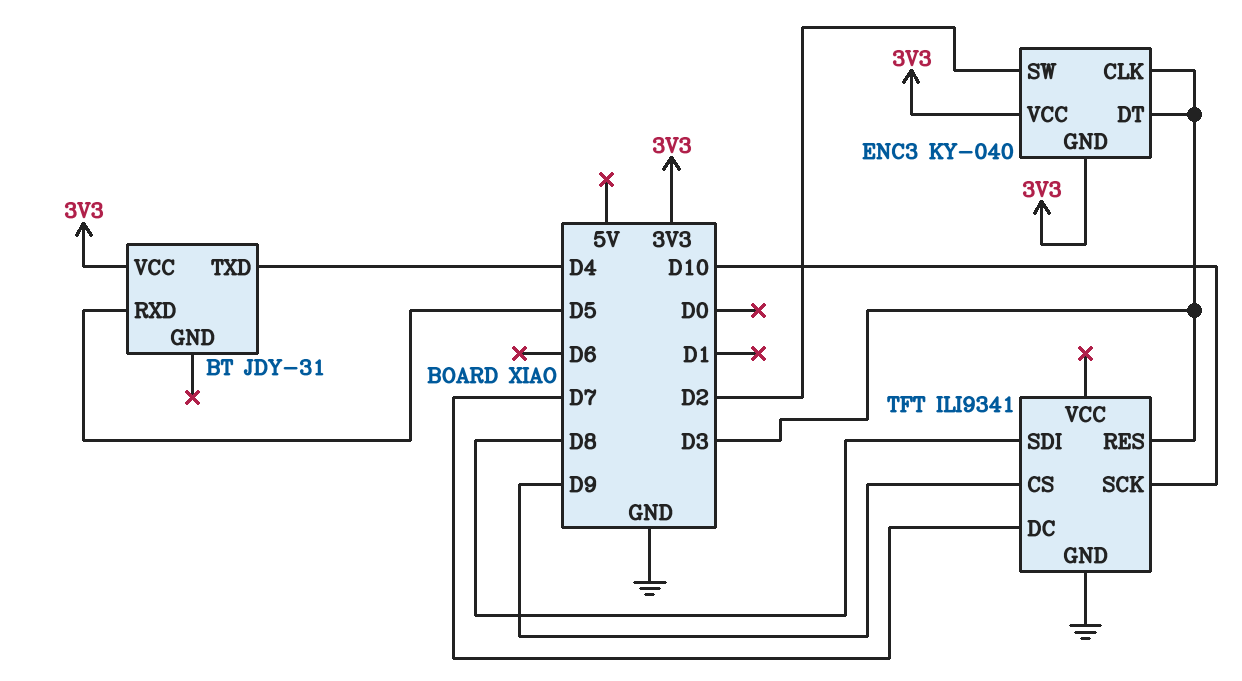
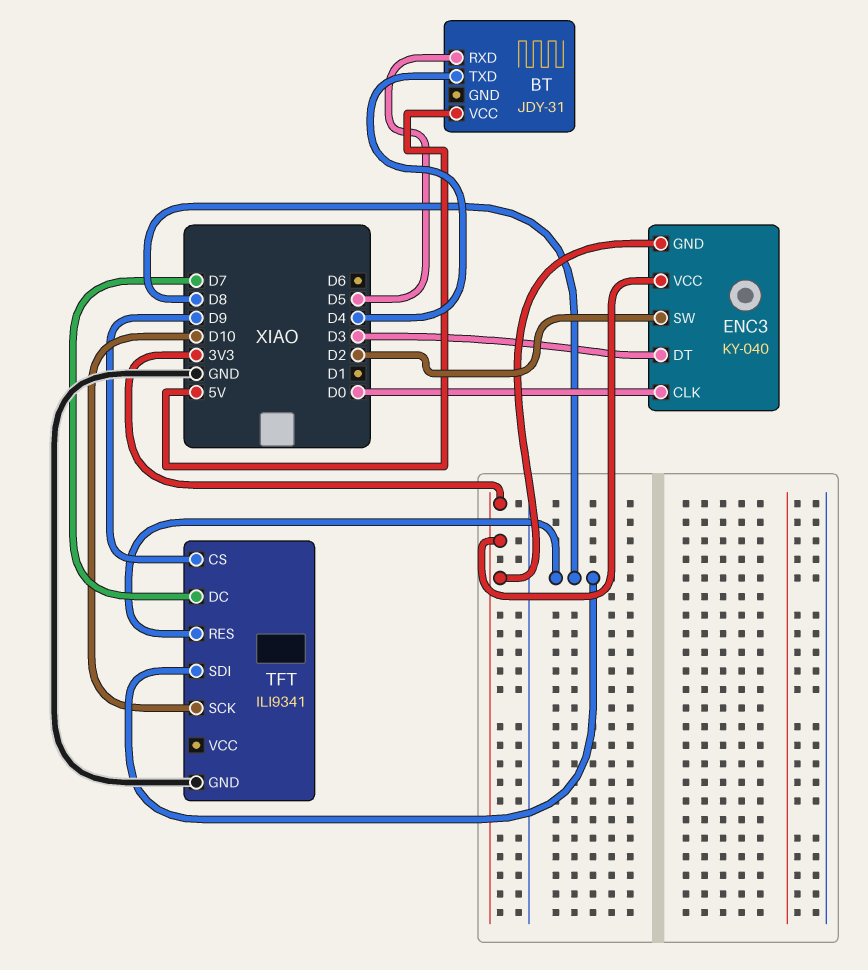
BT pin VCC: 3V3 -> 5V
ENC3 pin CLK: D3 -> D0
TFT pin RES: D3 -> D8

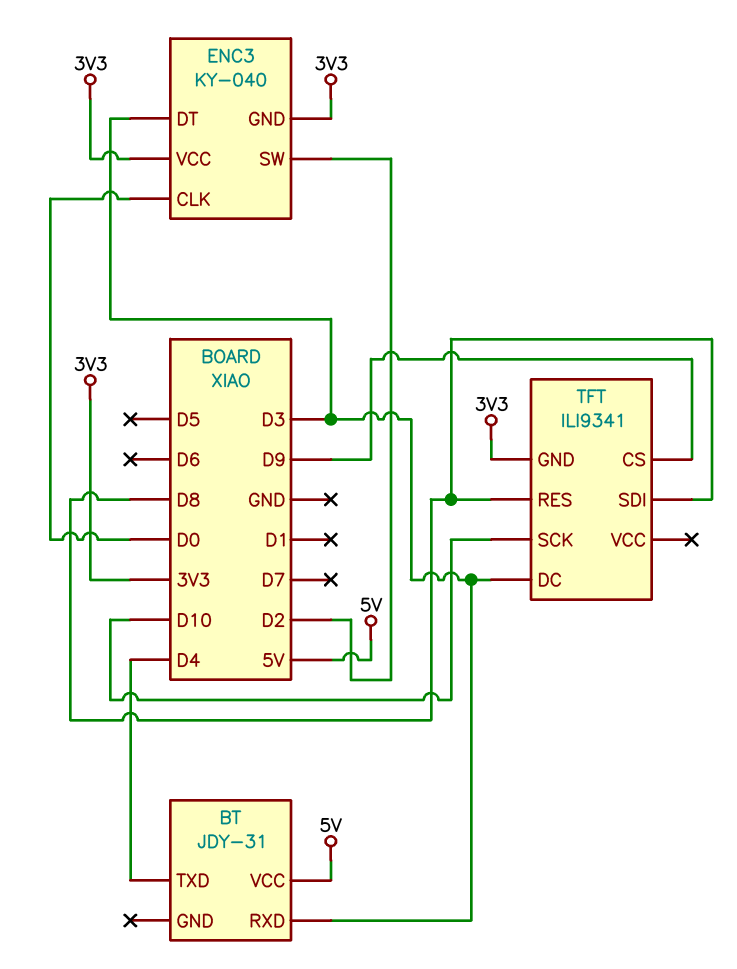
BT pin RXD: D5 -> D3
TFT pin DC: D7 -> D3
TFT pin GND: GND -> 3V3

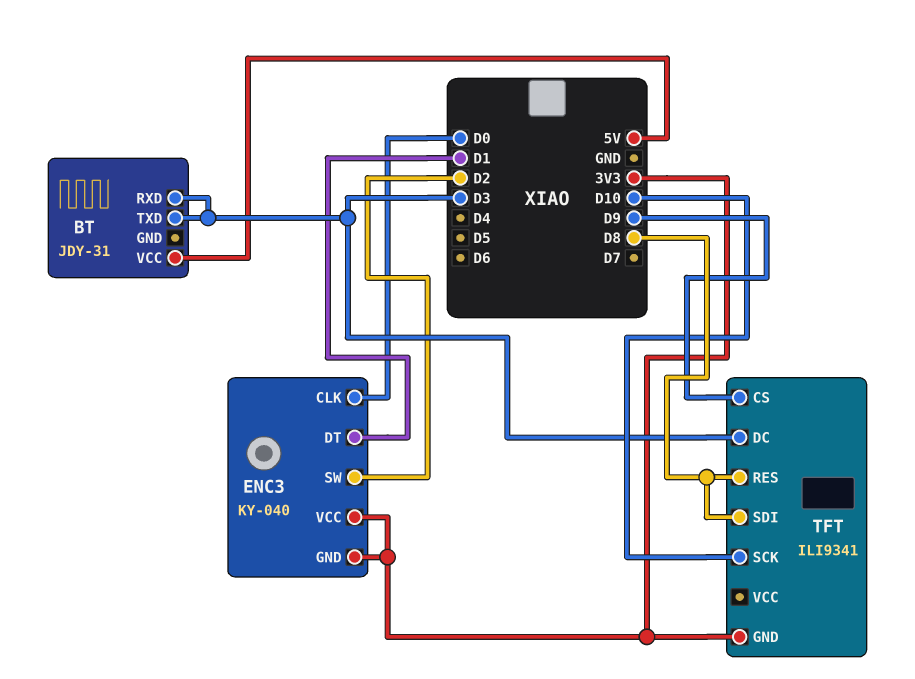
BT pin TXD: D4 -> D3
ENC3 pin DT: D3 -> D1

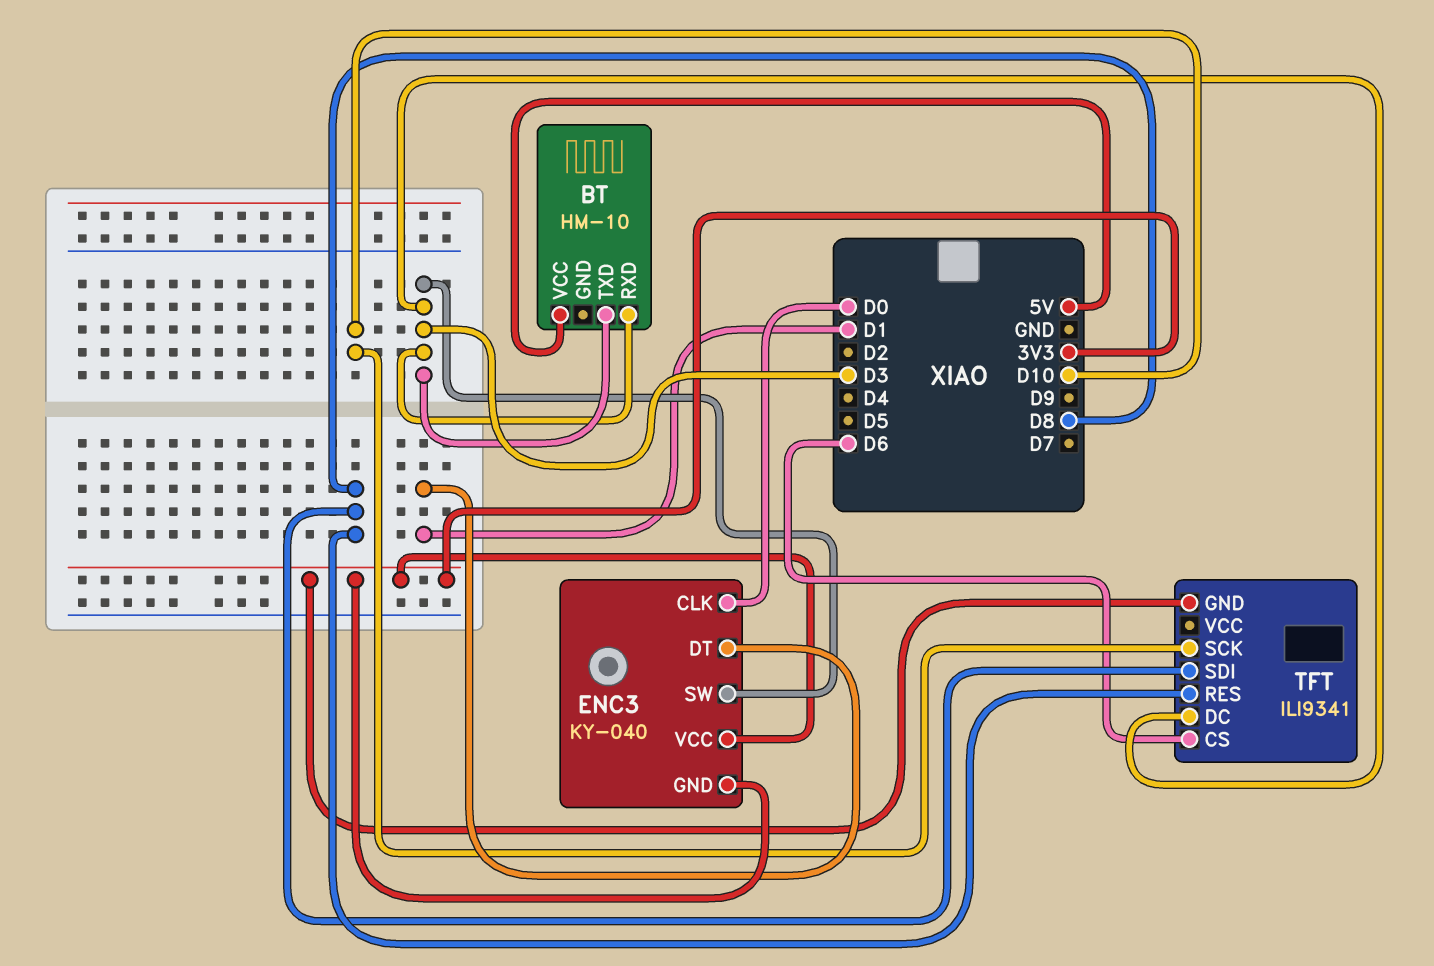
BT: JDY-31 -> HM-10
ENC3 pin SW: D2 -> D3
TFT pin CS: D9 -> D6

